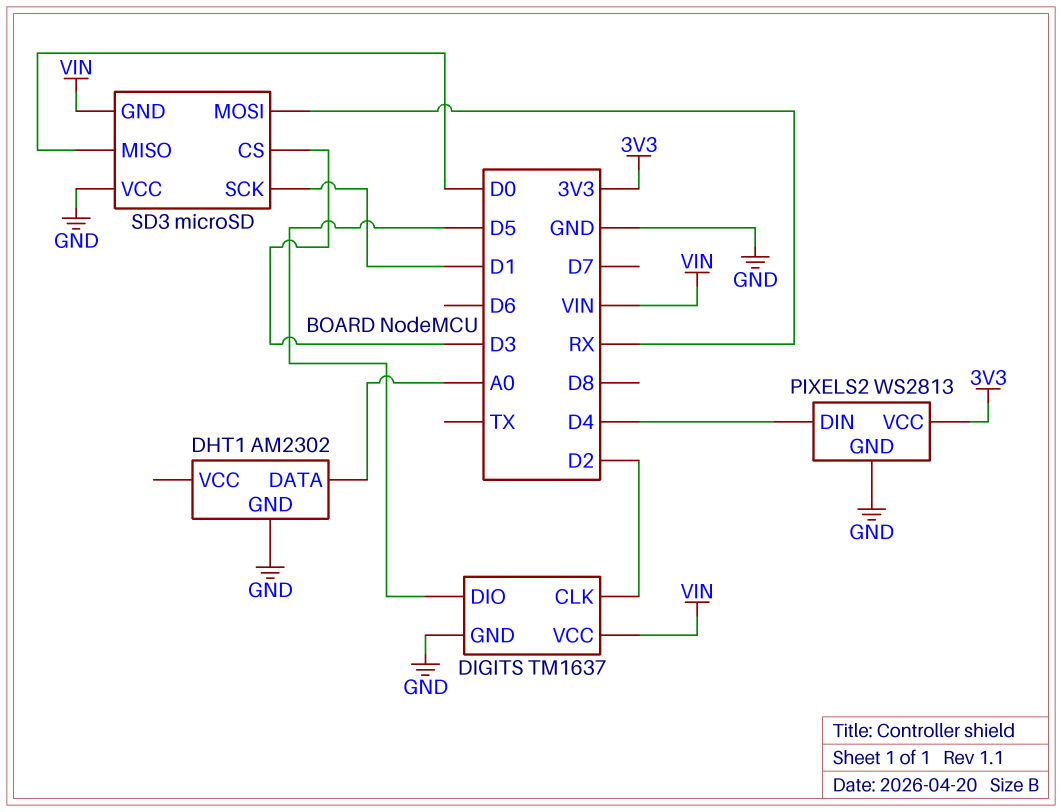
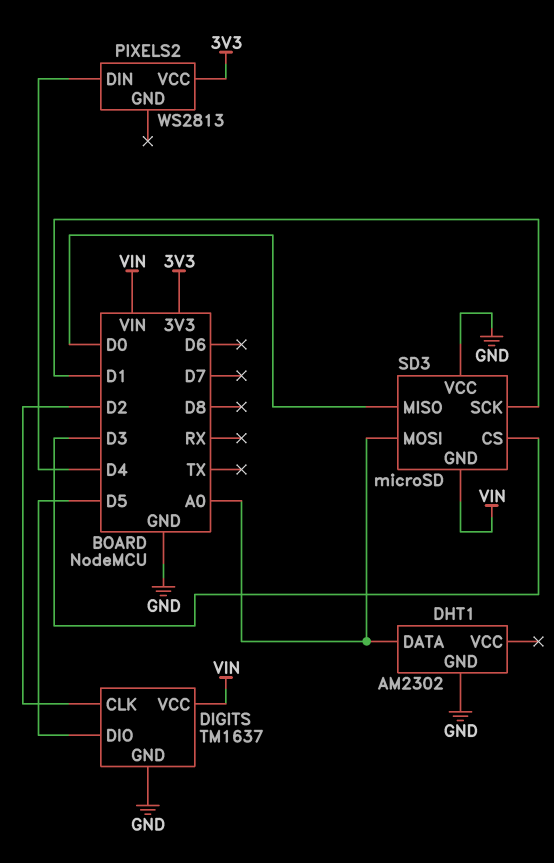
PIXELS2 pin GND: GND -> none
SD3 pin MOSI: RX -> A0

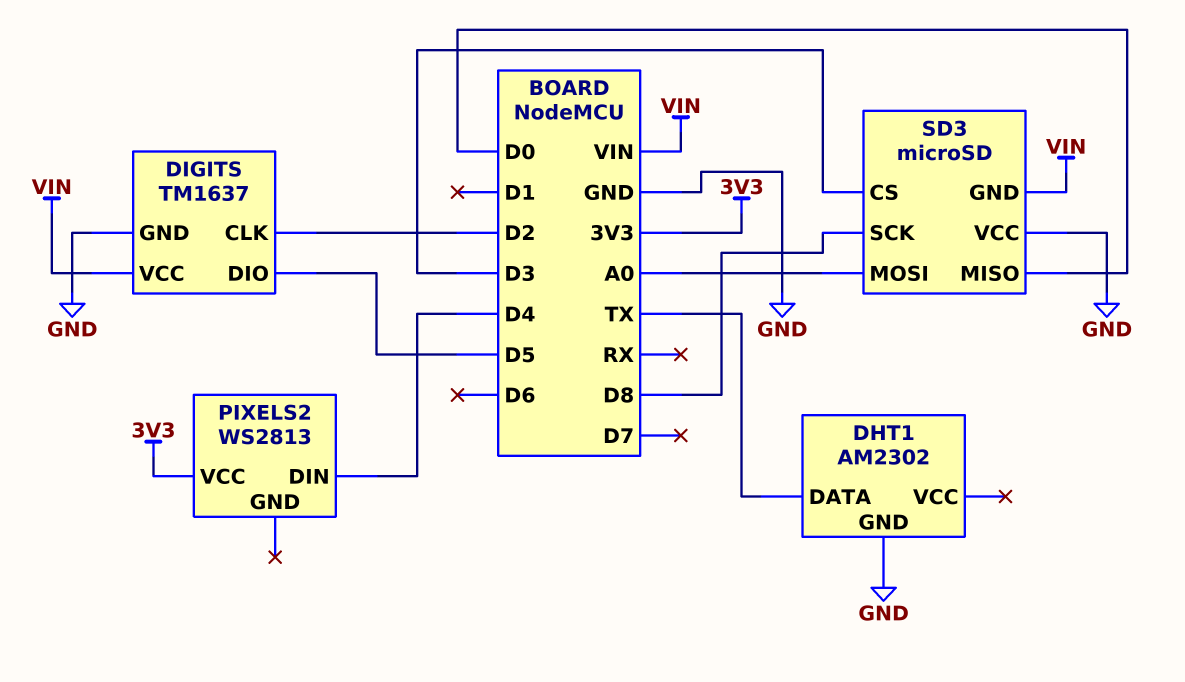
DHT1 pin DATA: A0 -> TX
SD3 pin SCK: D1 -> D8

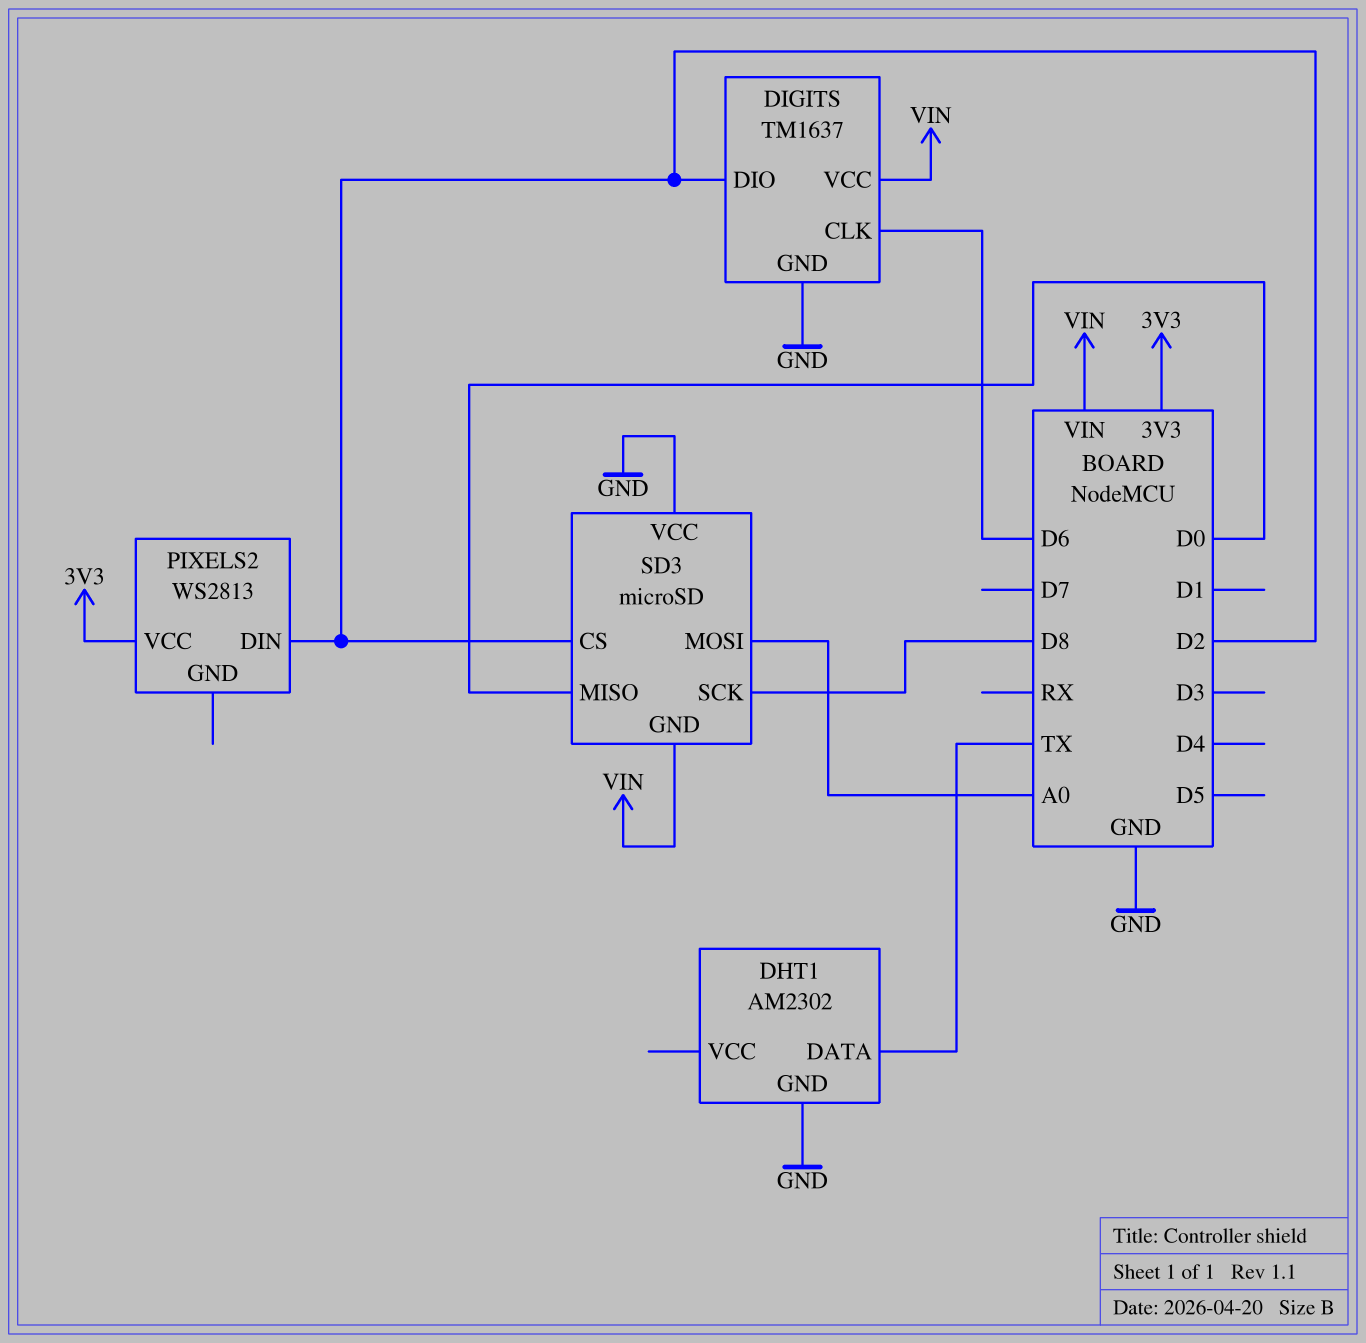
DIGITS pin CLK: D2 -> D6
DIGITS pin DIO: D5 -> D2
PIXELS2 pin DIN: D4 -> D2
SD3 pin CS: D3 -> D2

